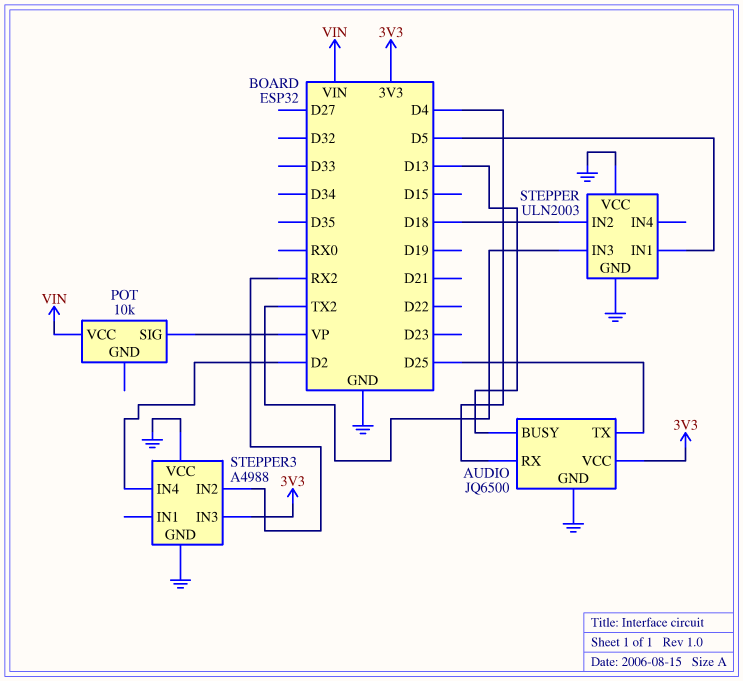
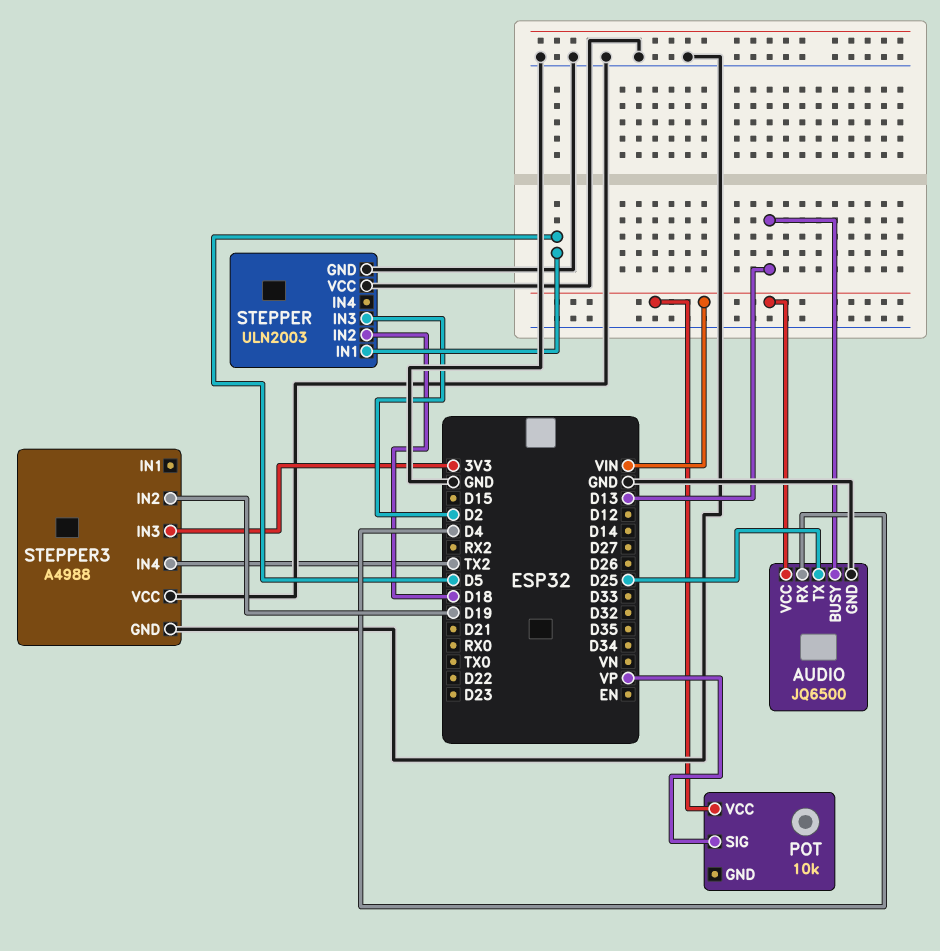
AUDIO pin VCC: 3V3 -> VIN
STEPPER pin IN3: TX2 -> D2
STEPPER3 pin IN2: RX2 -> D19
STEPPER3 pin IN4: D2 -> TX2

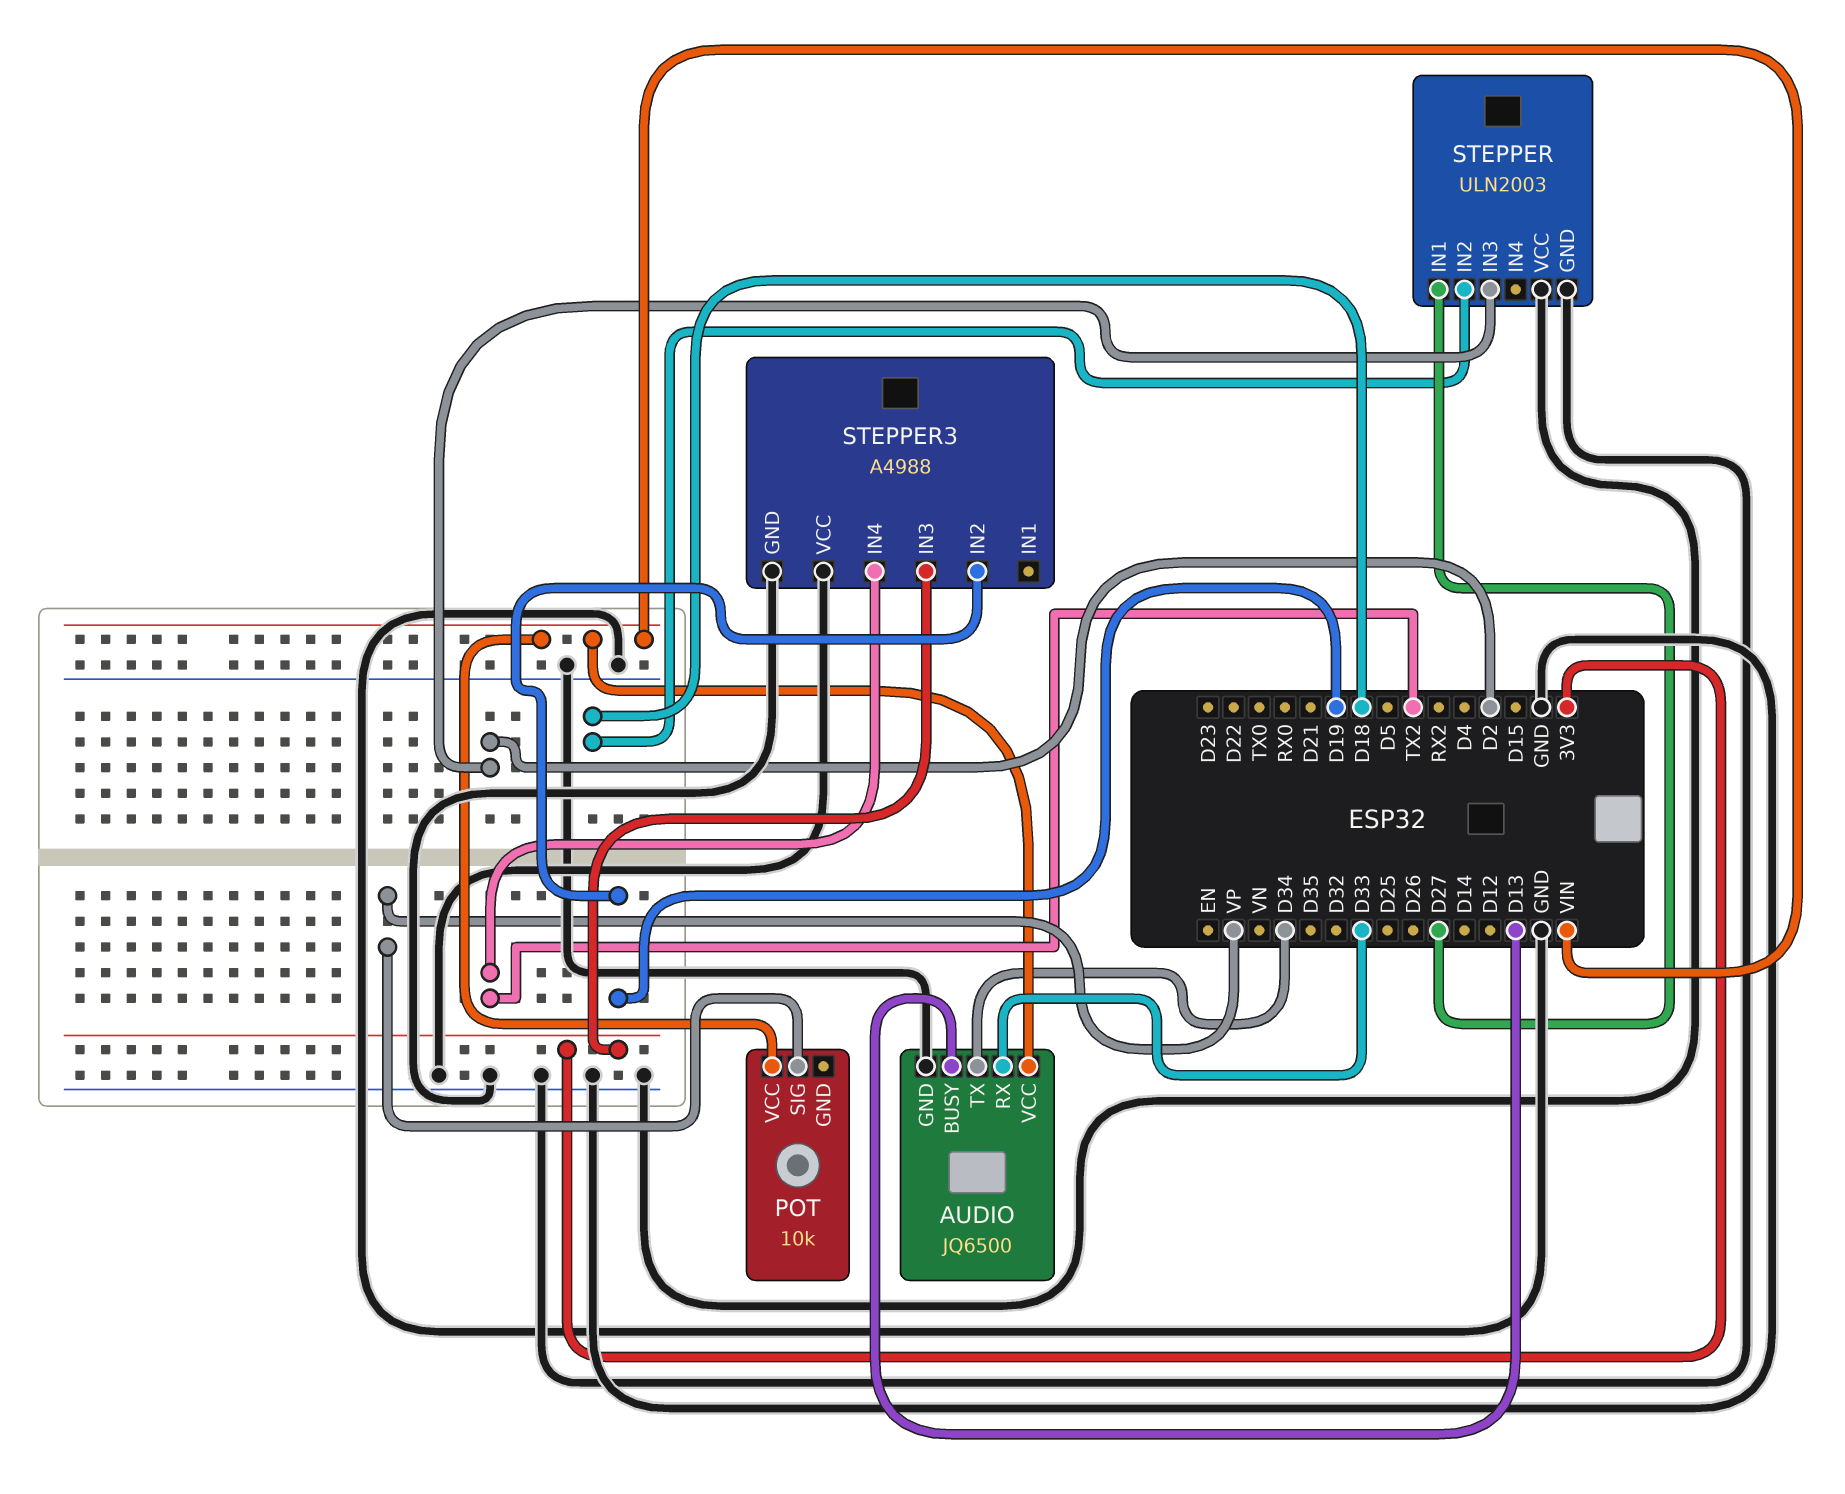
AUDIO pin RX: D4 -> D33
AUDIO pin TX: D25 -> D34
STEPPER pin IN1: D5 -> D27

